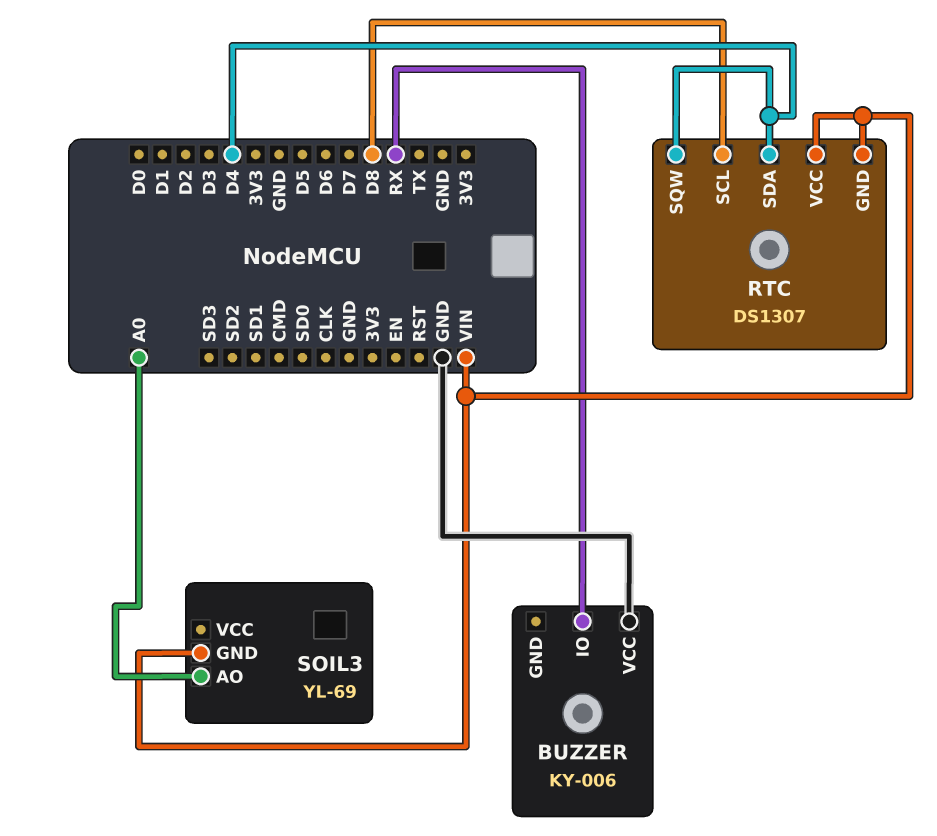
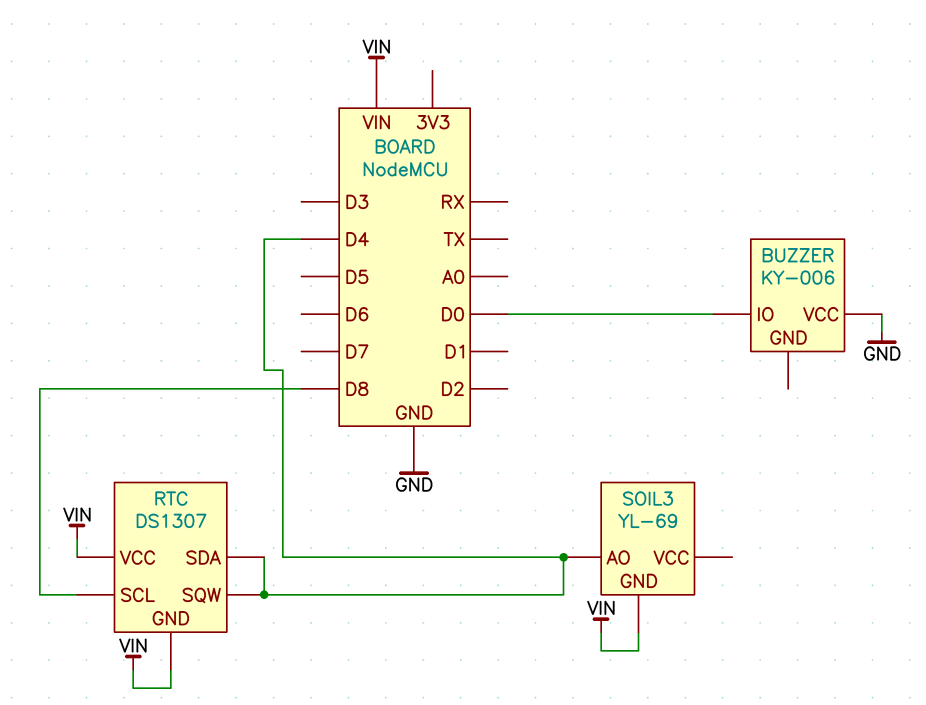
BUZZER pin IO: RX -> D0
SOIL3 pin AO: A0 -> D4

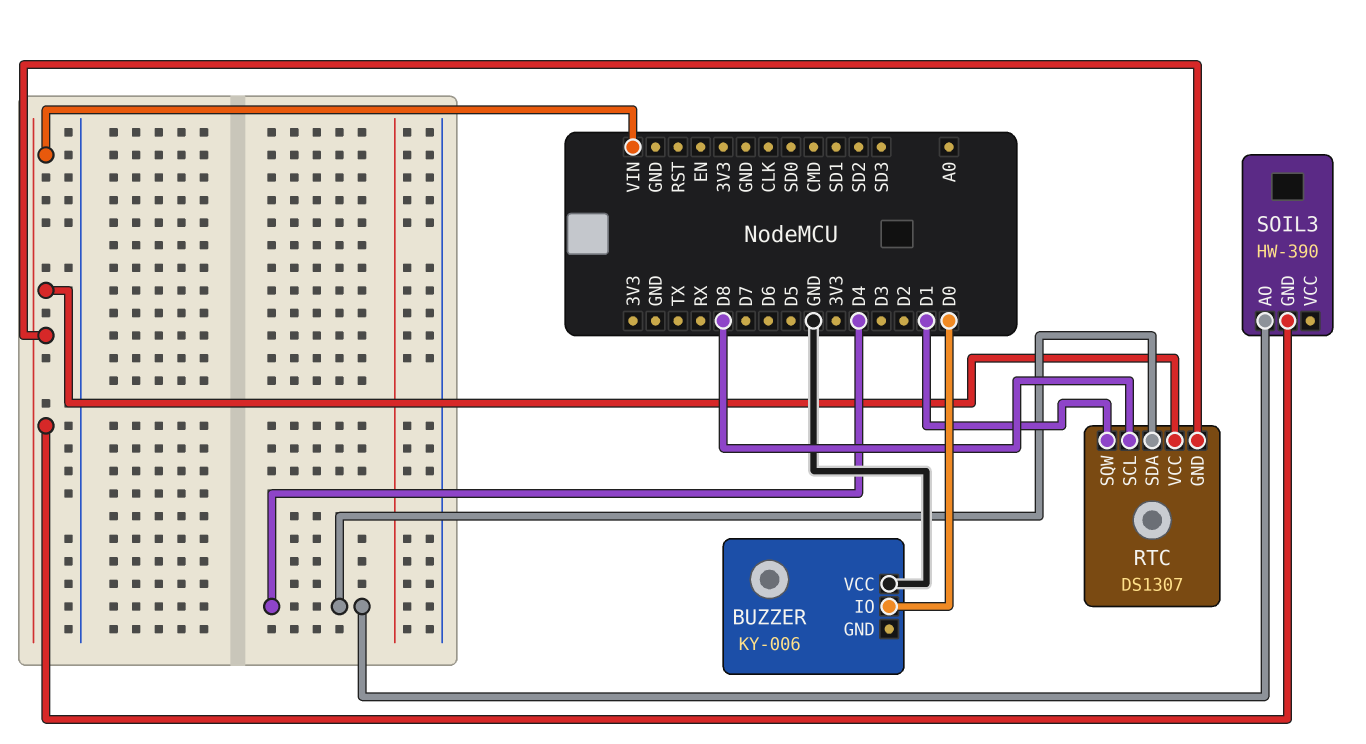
RTC pin SQW: D4 -> D1
SOIL3: YL-69 -> HW-390

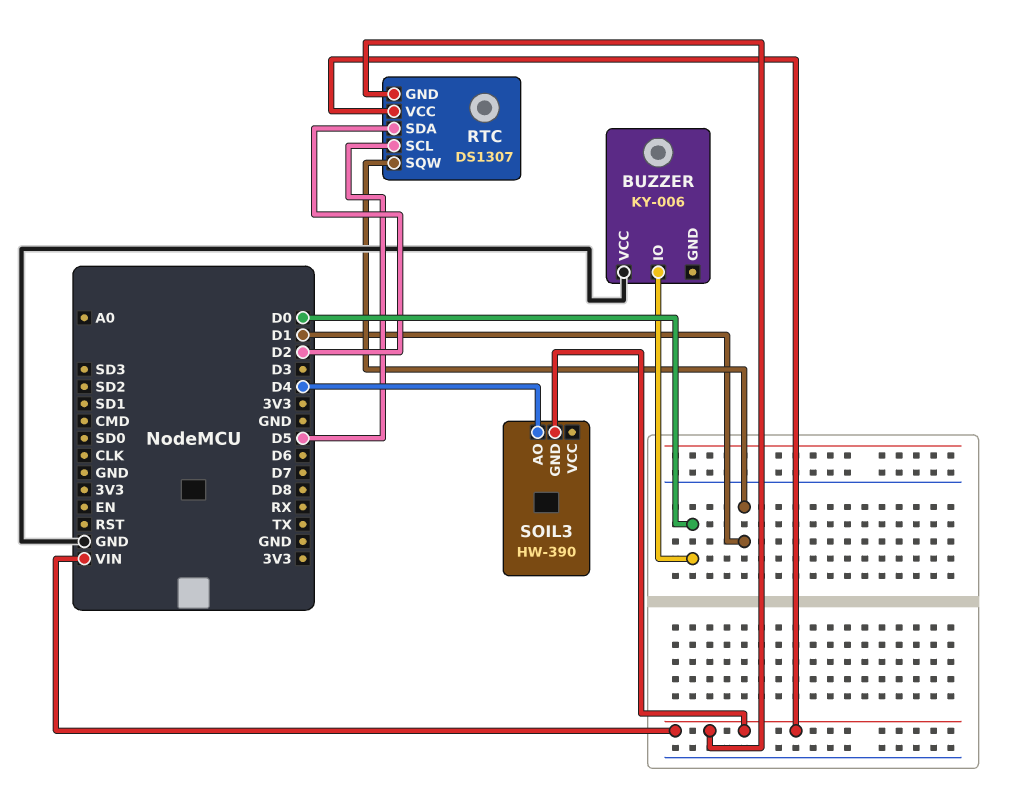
RTC pin SCL: D8 -> D5
RTC pin SDA: D4 -> D2

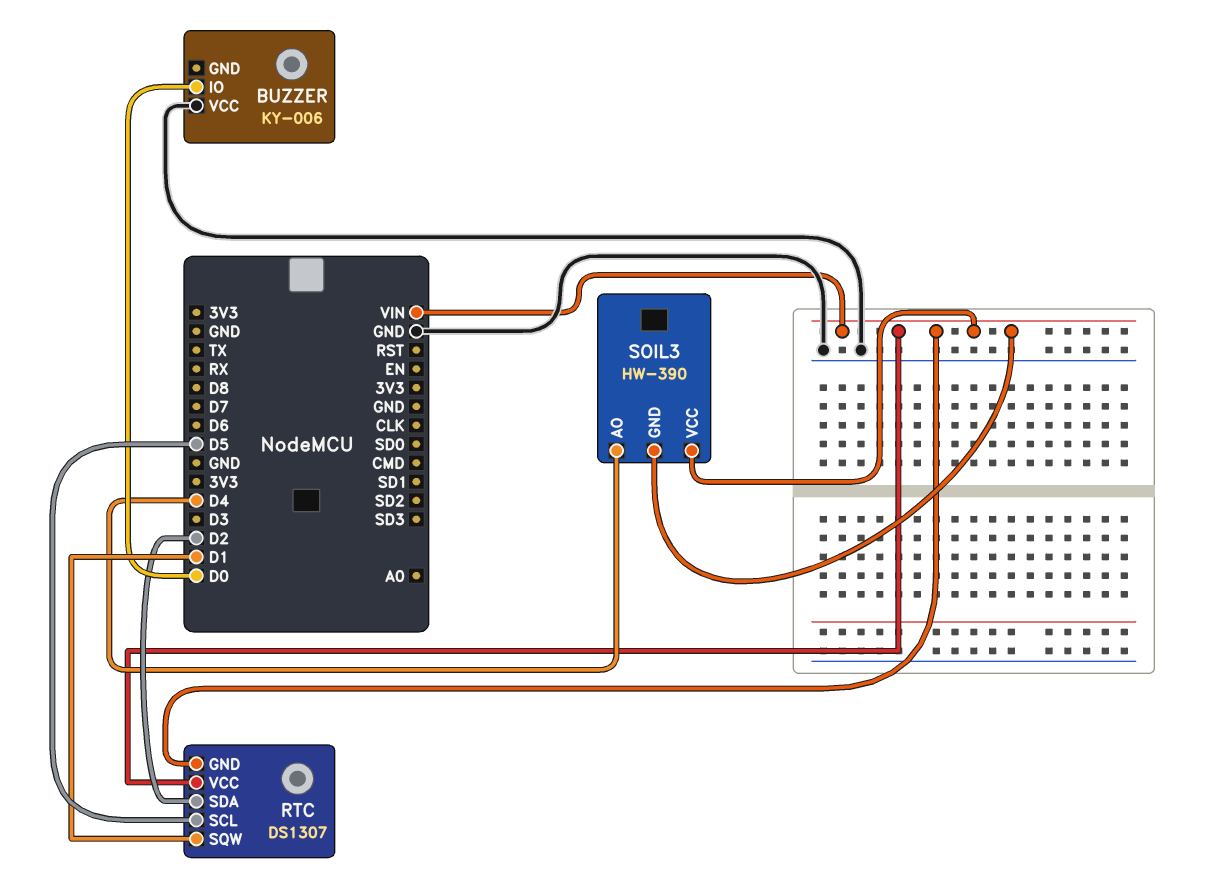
SOIL3 pin VCC: none -> VIN

